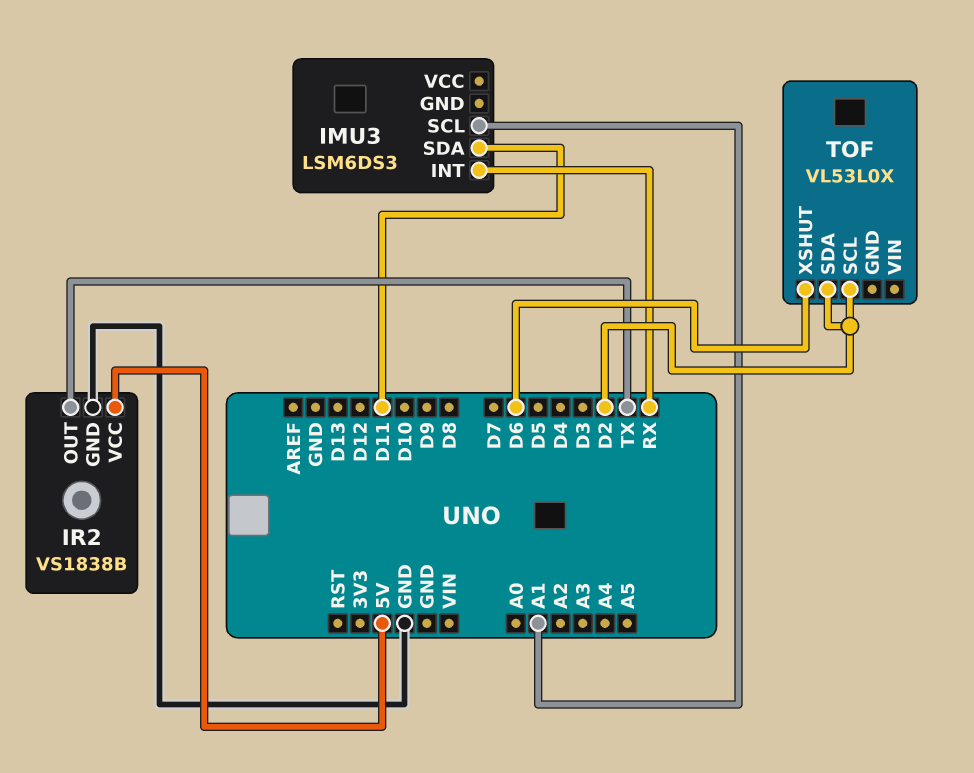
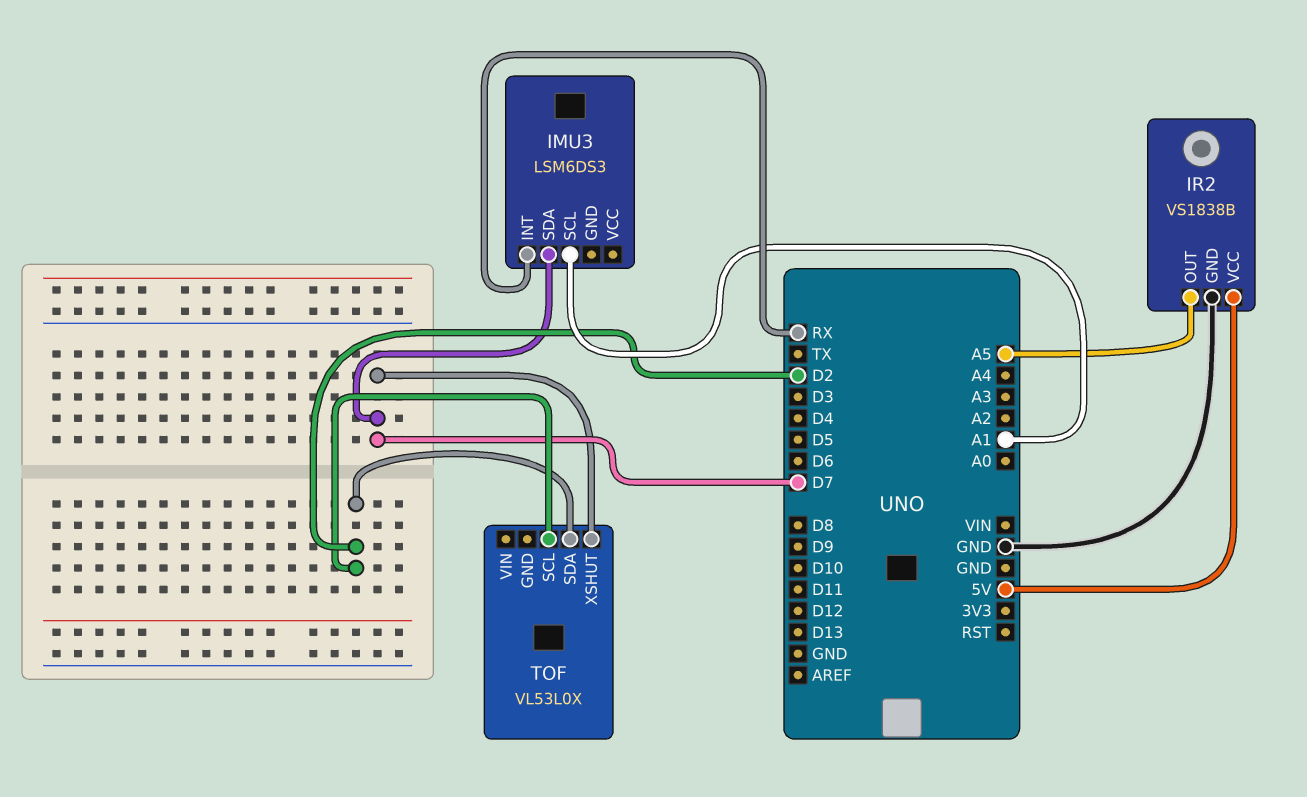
IMU3 pin SDA: D11 -> D7
IR2 pin OUT: TX -> A5
TOF pin XSHUT: D6 -> D7

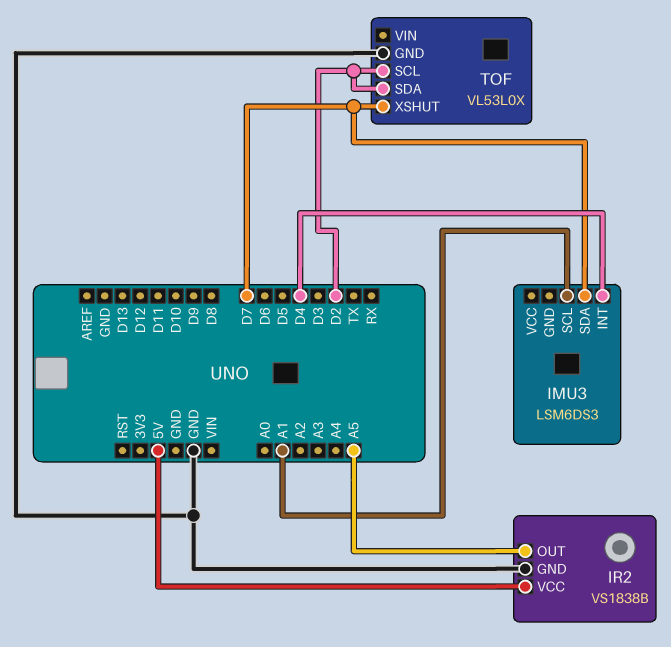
IMU3 pin INT: RX -> D4
TOF pin GND: none -> GND

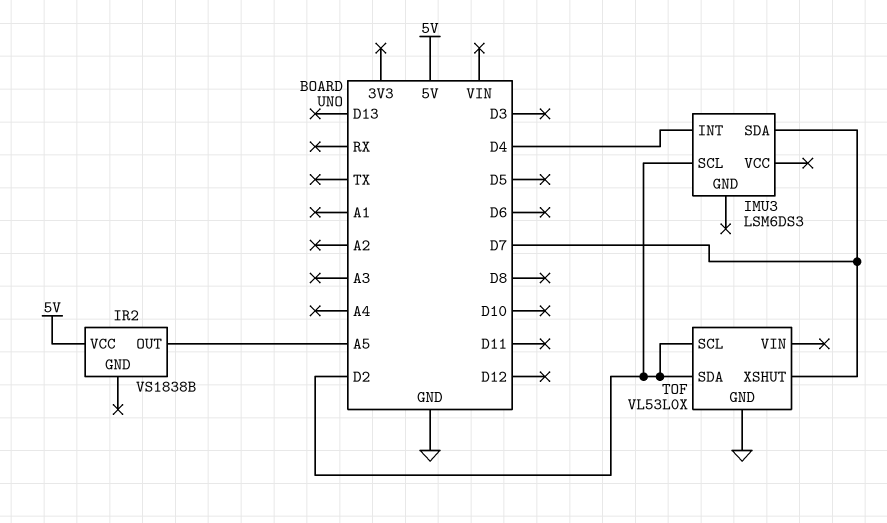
IMU3 pin SCL: A1 -> D2
IR2 pin GND: GND -> none

